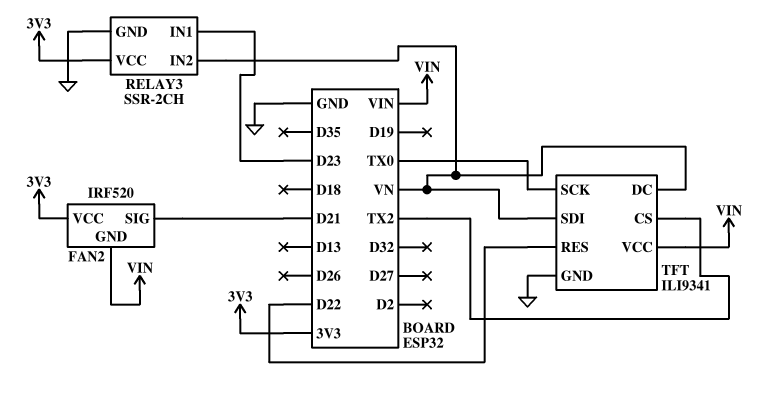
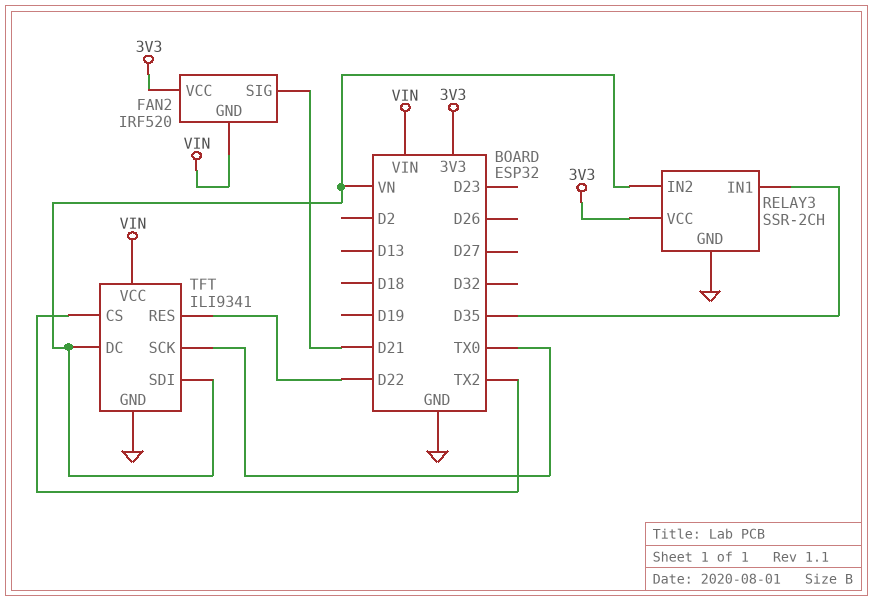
RELAY3 pin IN1: D23 -> D35

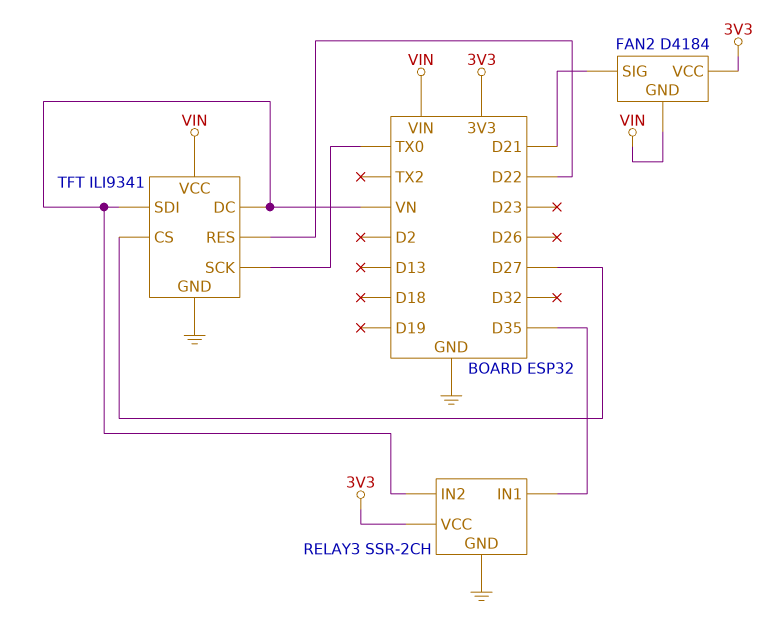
FAN2: IRF520 -> D4184
TFT pin CS: TX2 -> D27

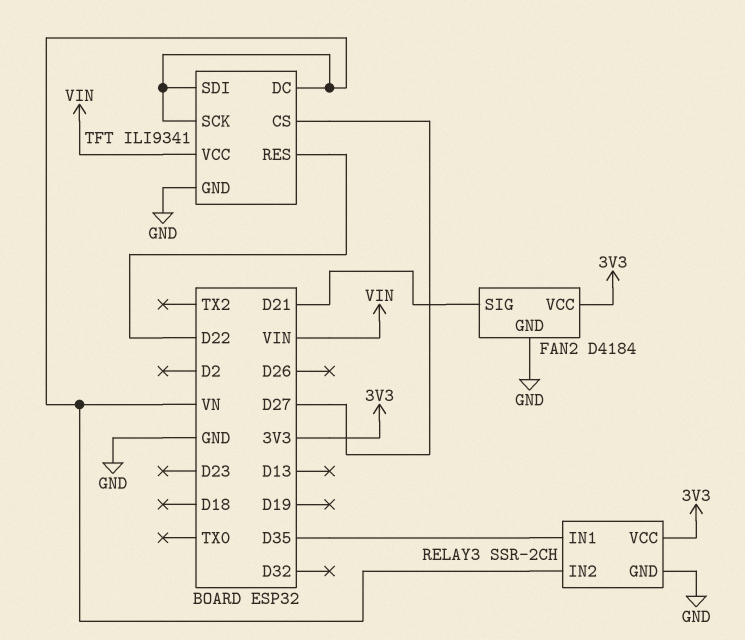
FAN2 pin GND: VIN -> GND
TFT pin SCK: TX0 -> VN

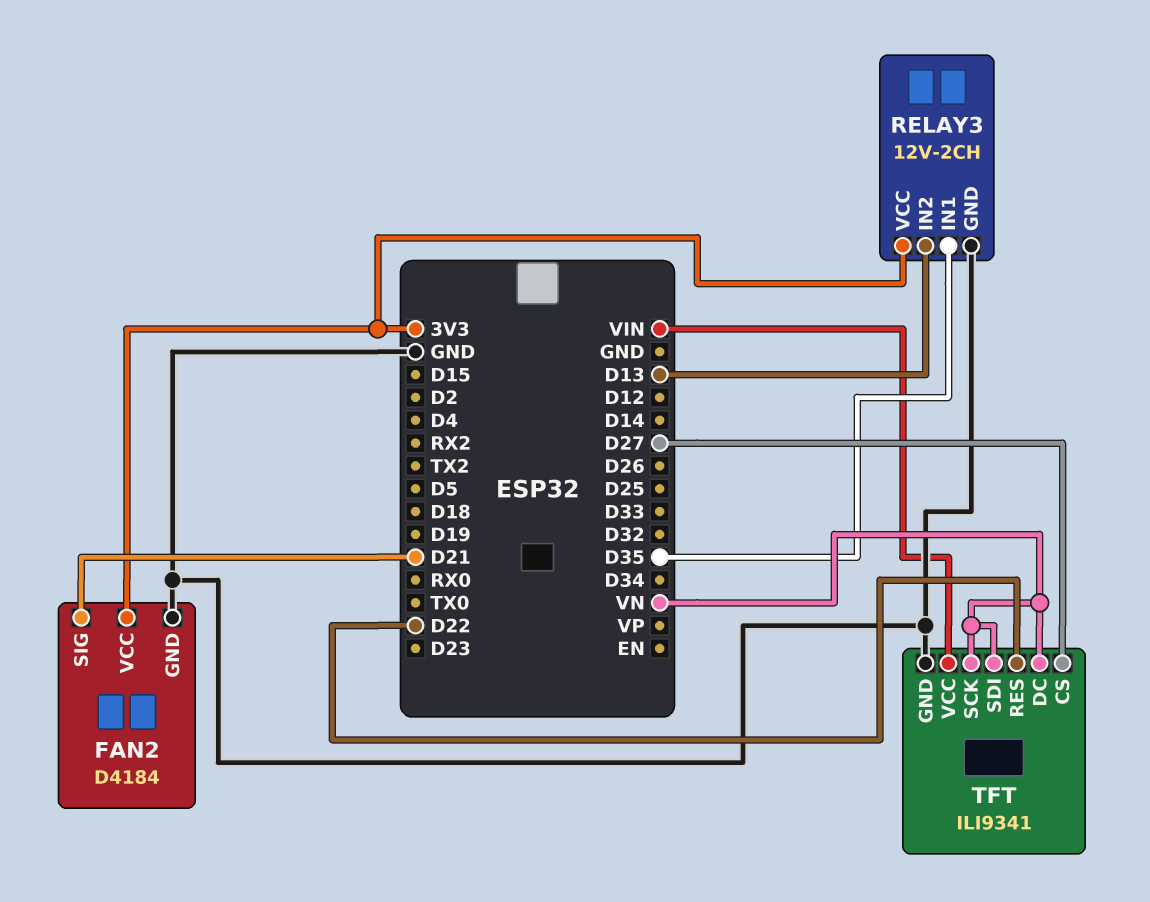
RELAY3: SSR-2CH -> 12V-2CH
RELAY3 pin IN2: VN -> D13

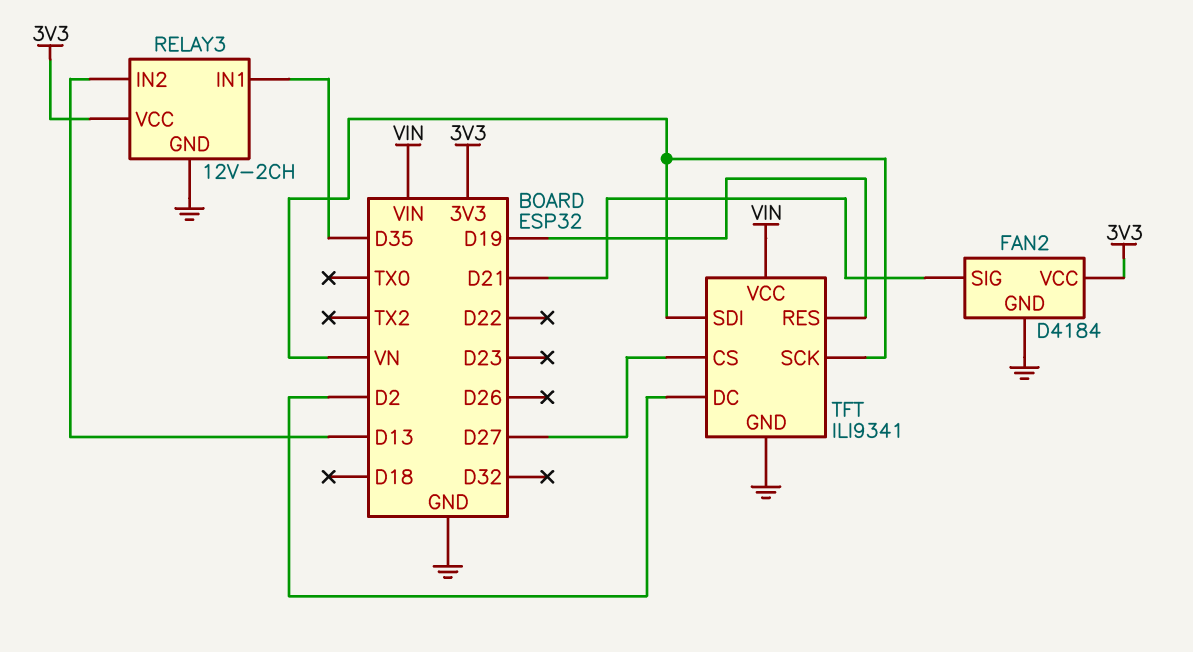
TFT pin DC: VN -> D2
TFT pin RES: D22 -> D19

